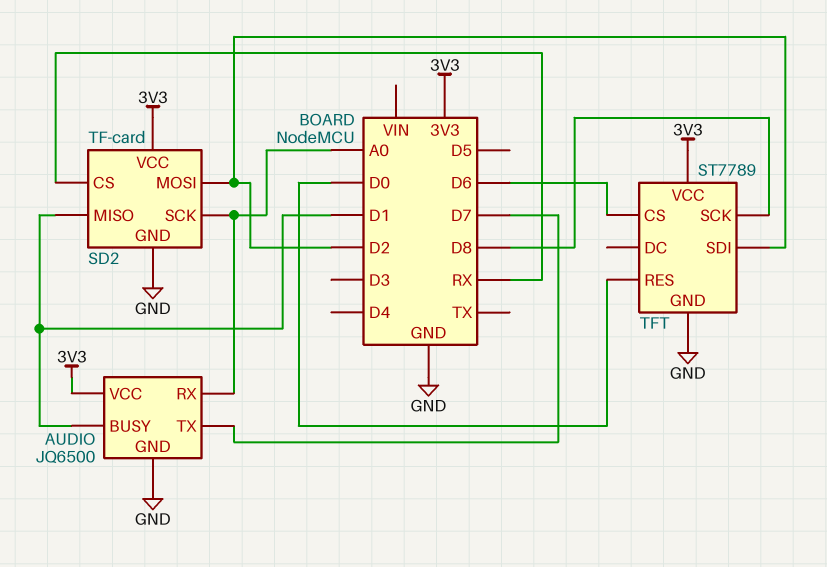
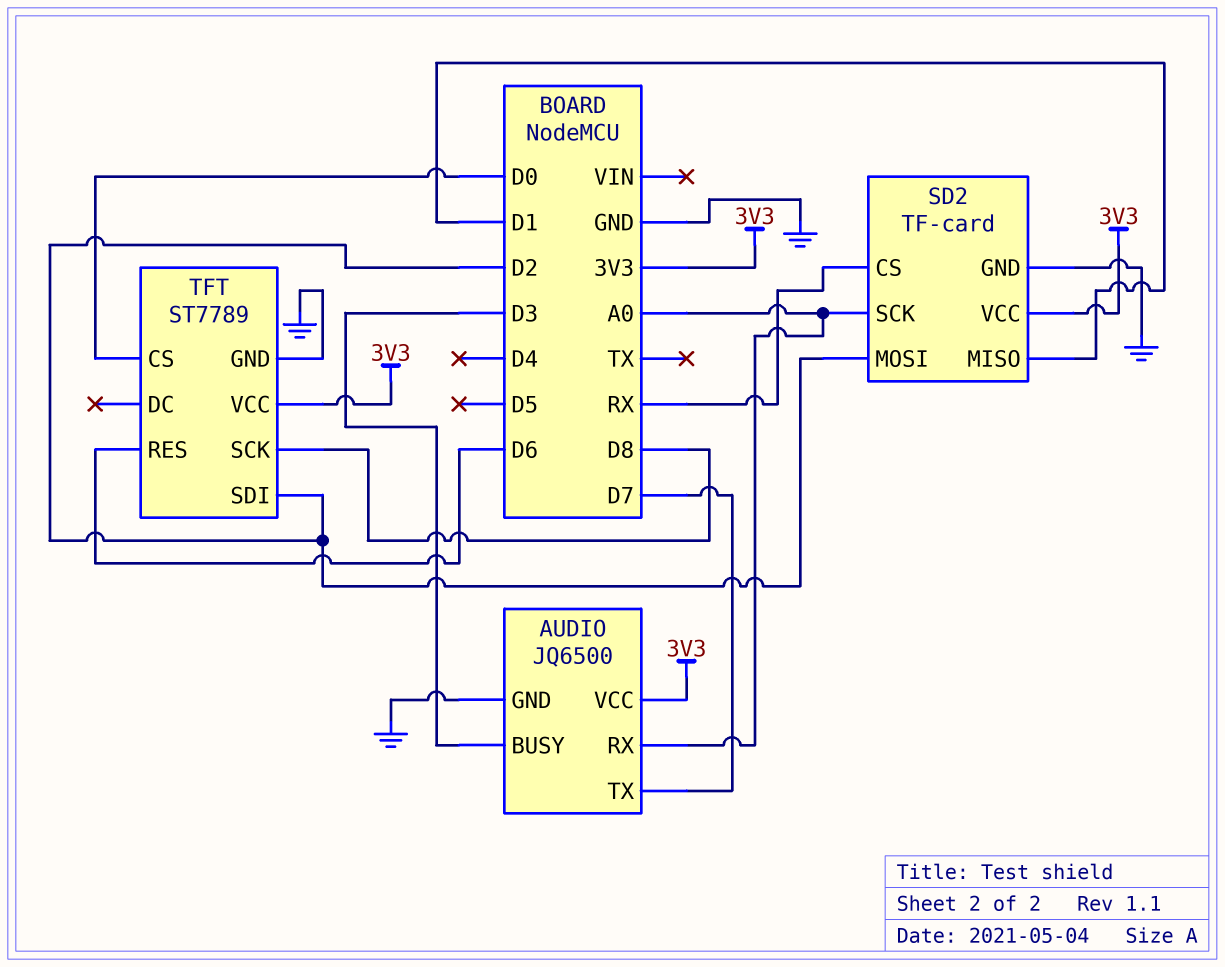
AUDIO pin BUSY: D1 -> D3
TFT pin CS: D6 -> D0
TFT pin RES: D0 -> D6

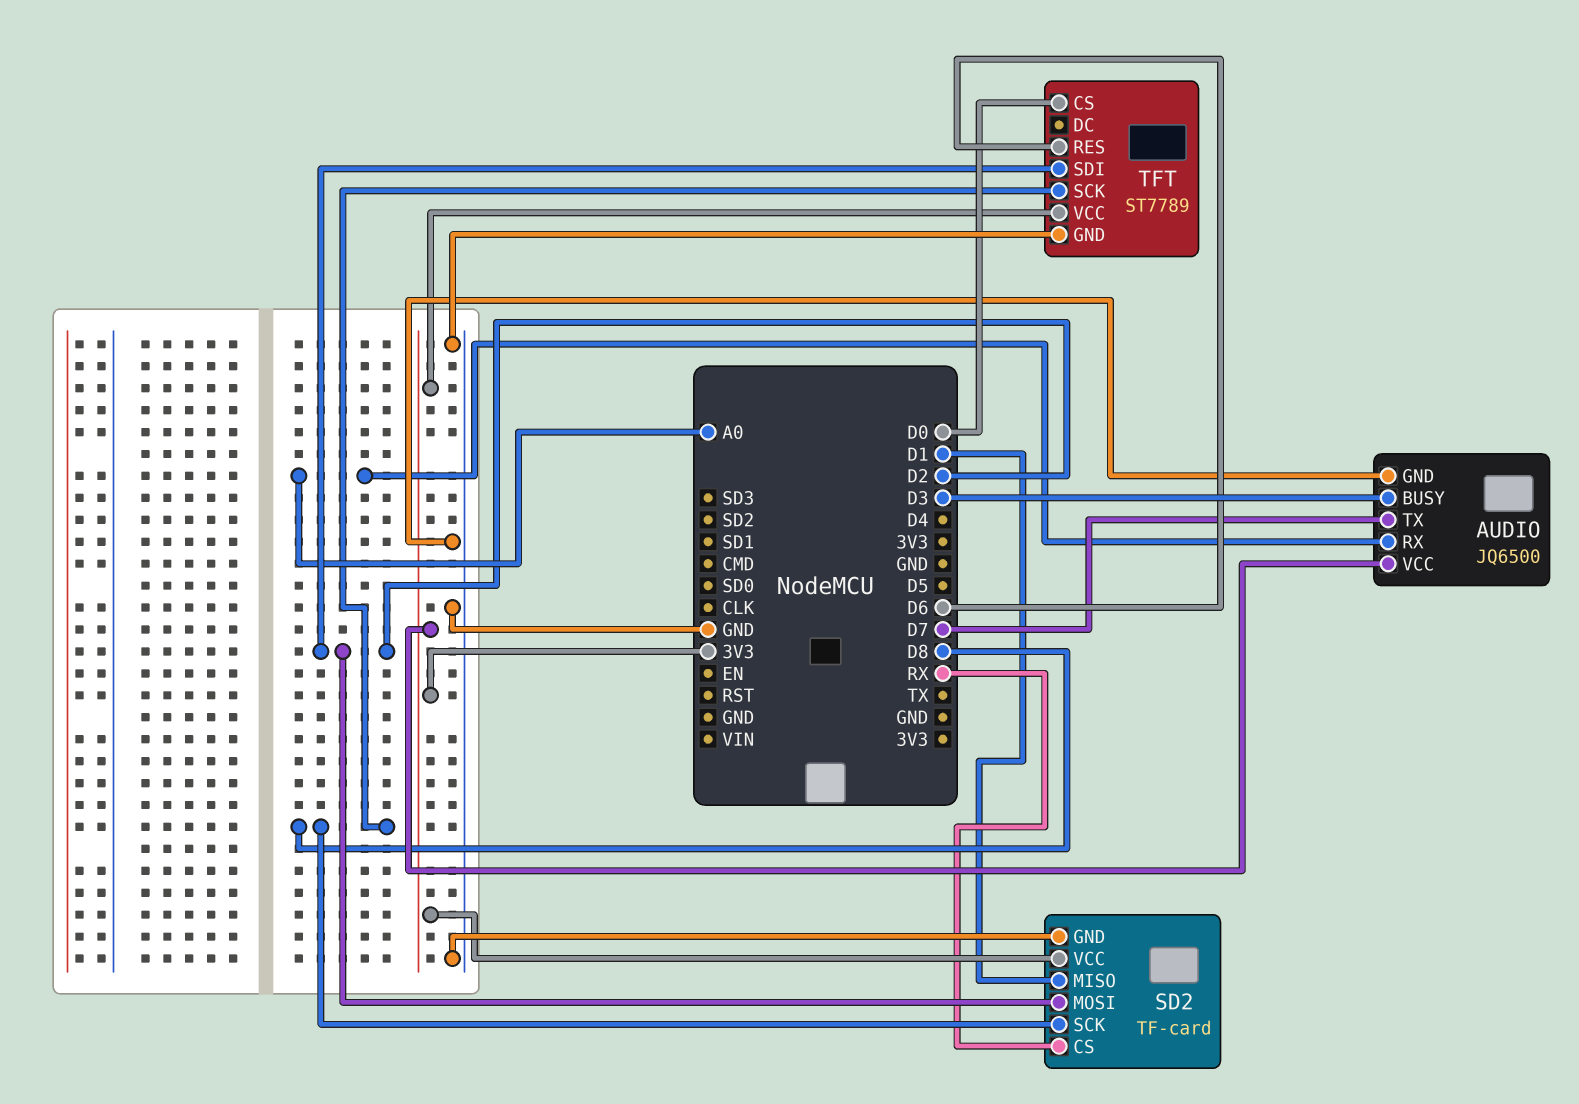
SD2 pin SCK: A0 -> D8

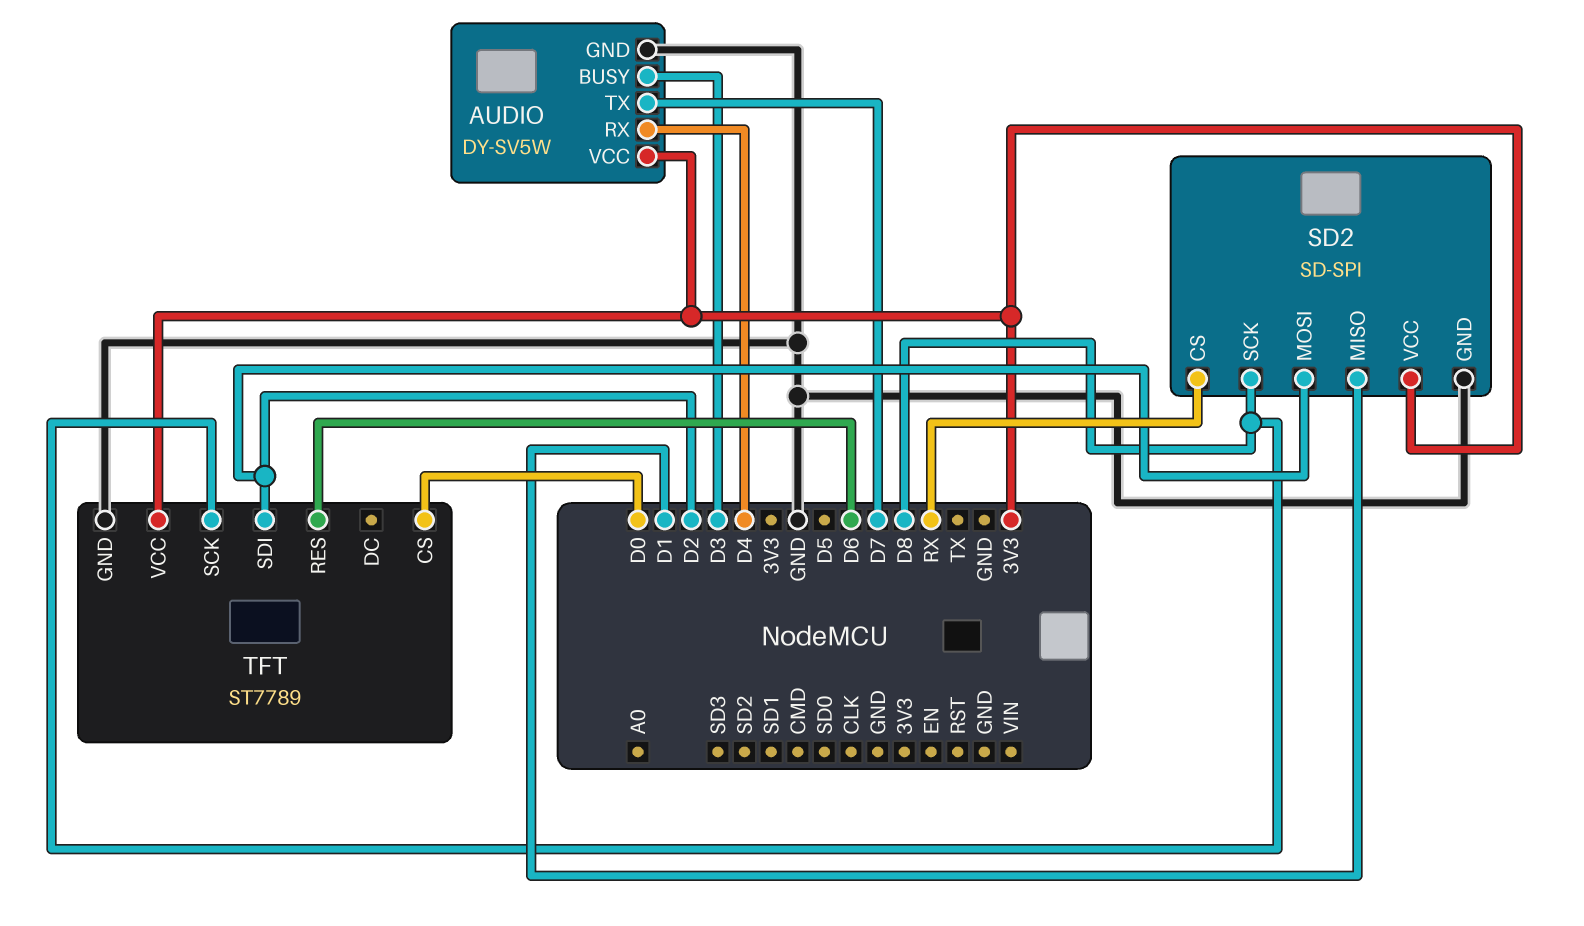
AUDIO: JQ6500 -> DY-SV5W
AUDIO pin RX: A0 -> D4
SD2: TF-card -> SD-SPI

